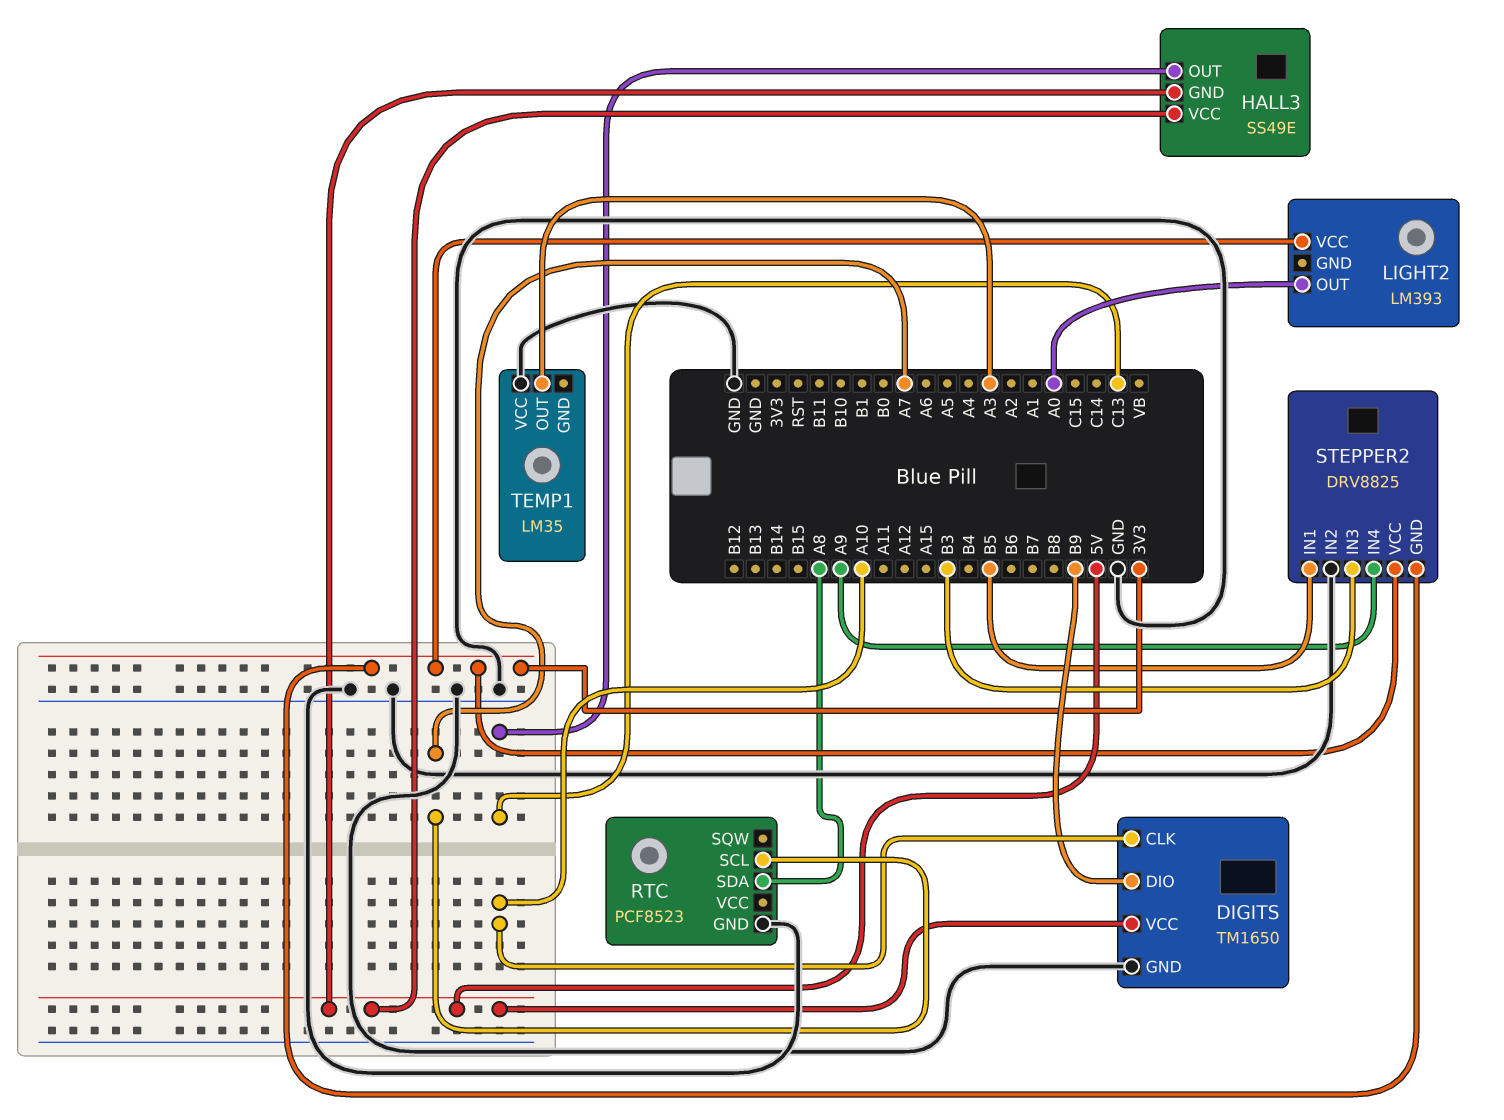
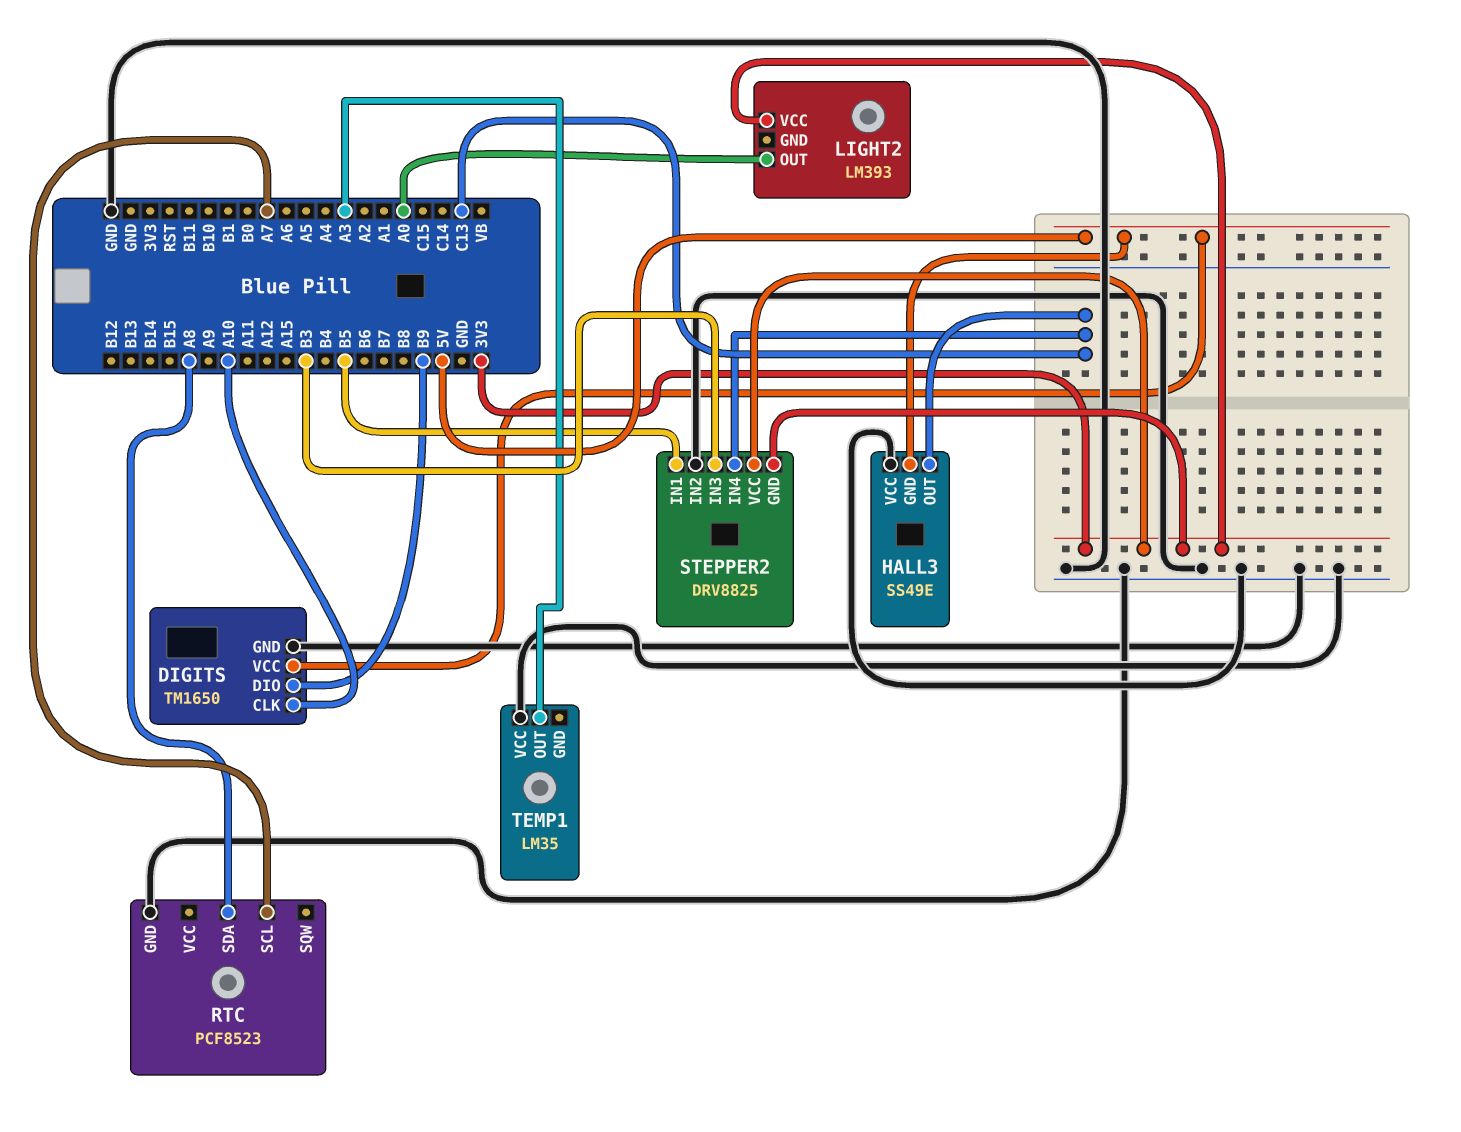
HALL3 pin VCC: 5V -> GND
STEPPER2 pin IN4: A9 -> C13

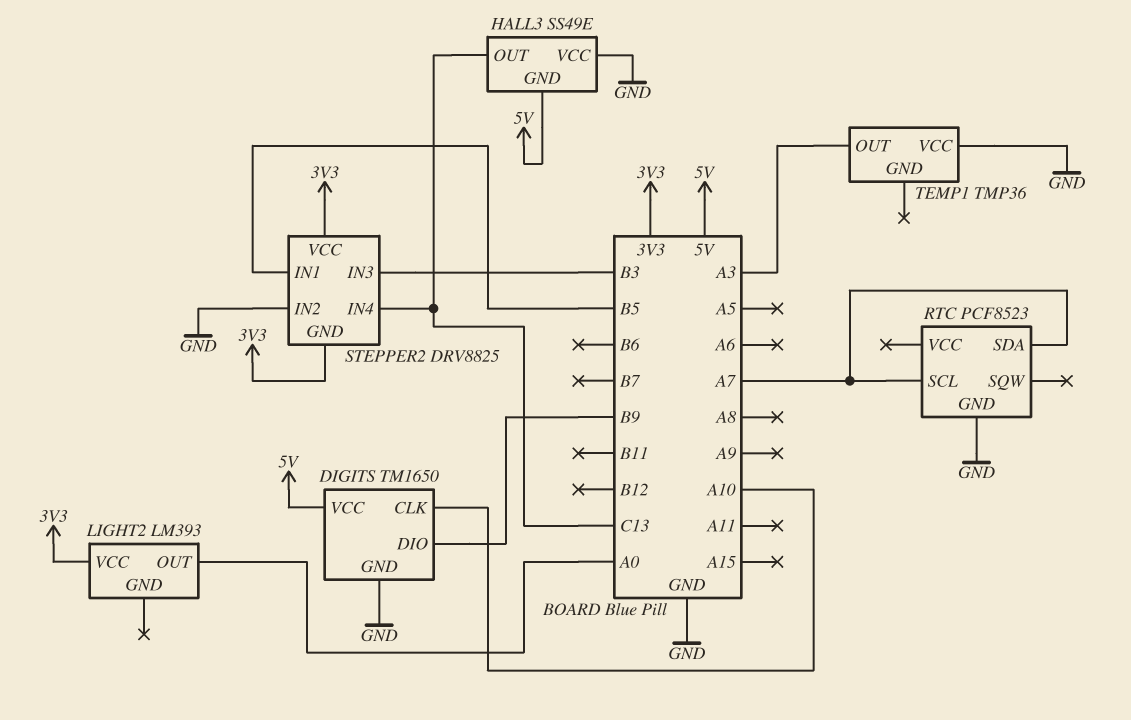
RTC pin SDA: A8 -> A7
TEMP1: LM35 -> TMP36

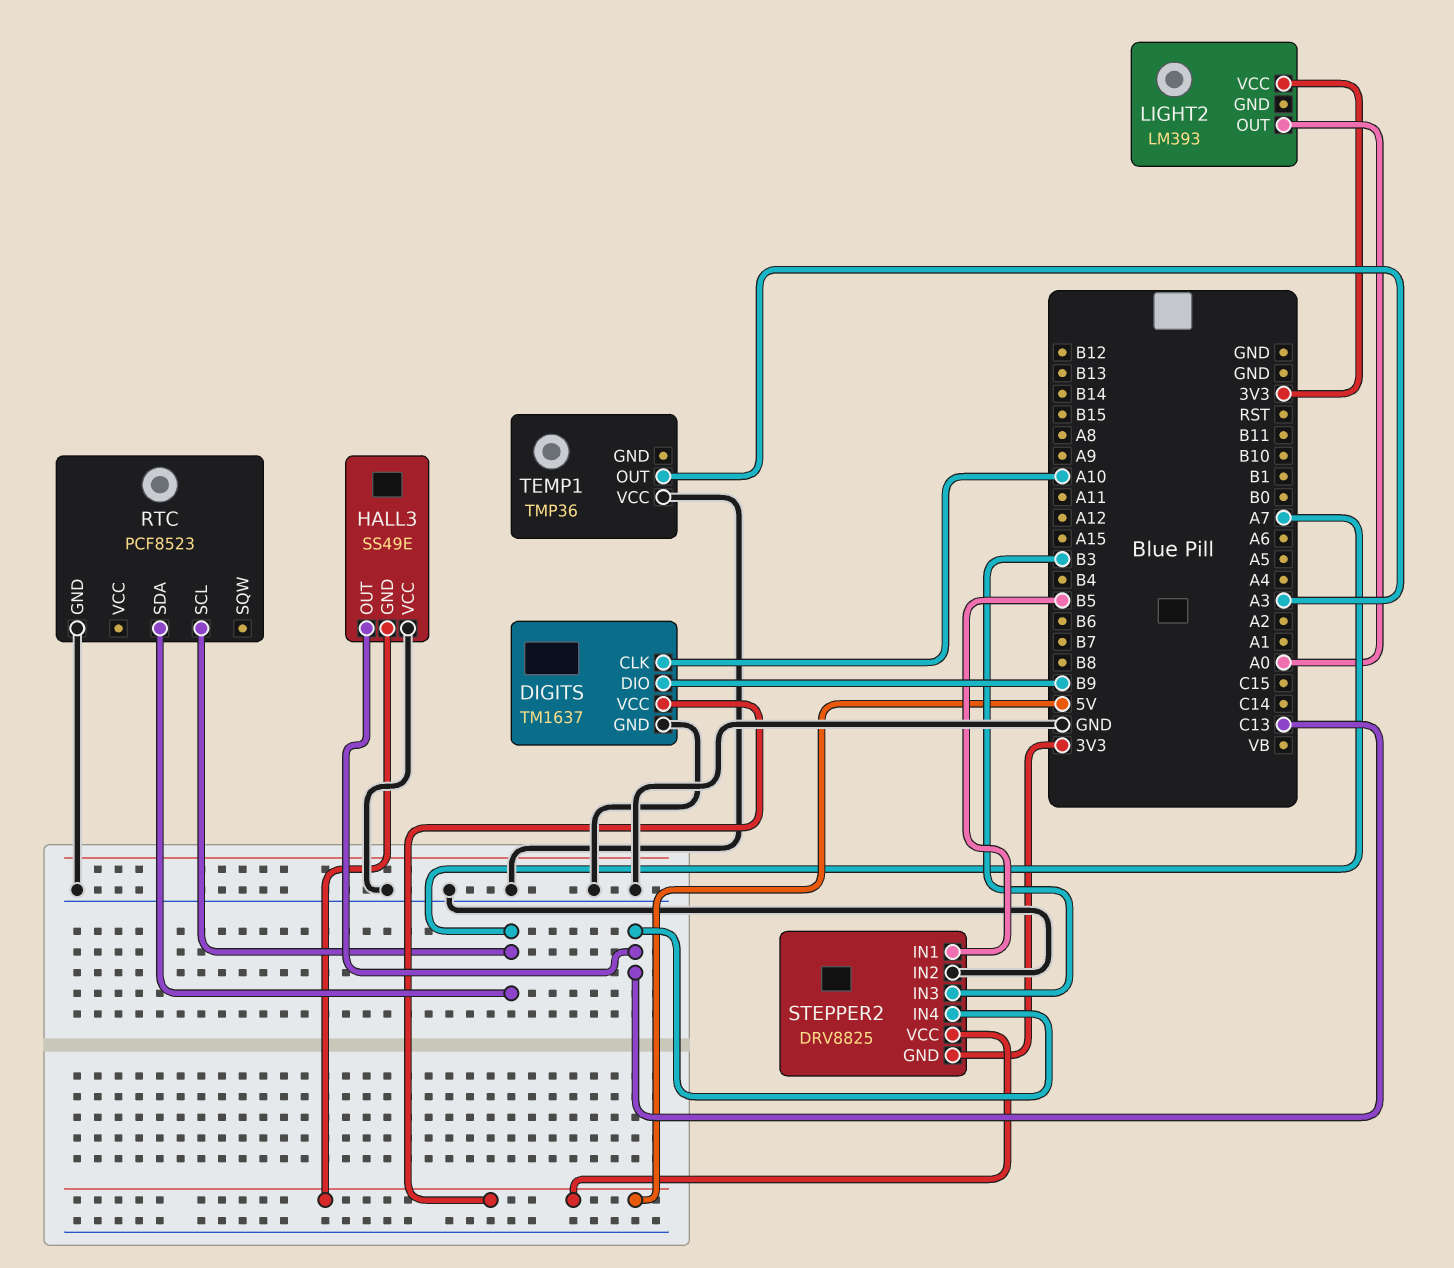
DIGITS: TM1650 -> TM1637
STEPPER2 pin VCC: 3V3 -> 5V

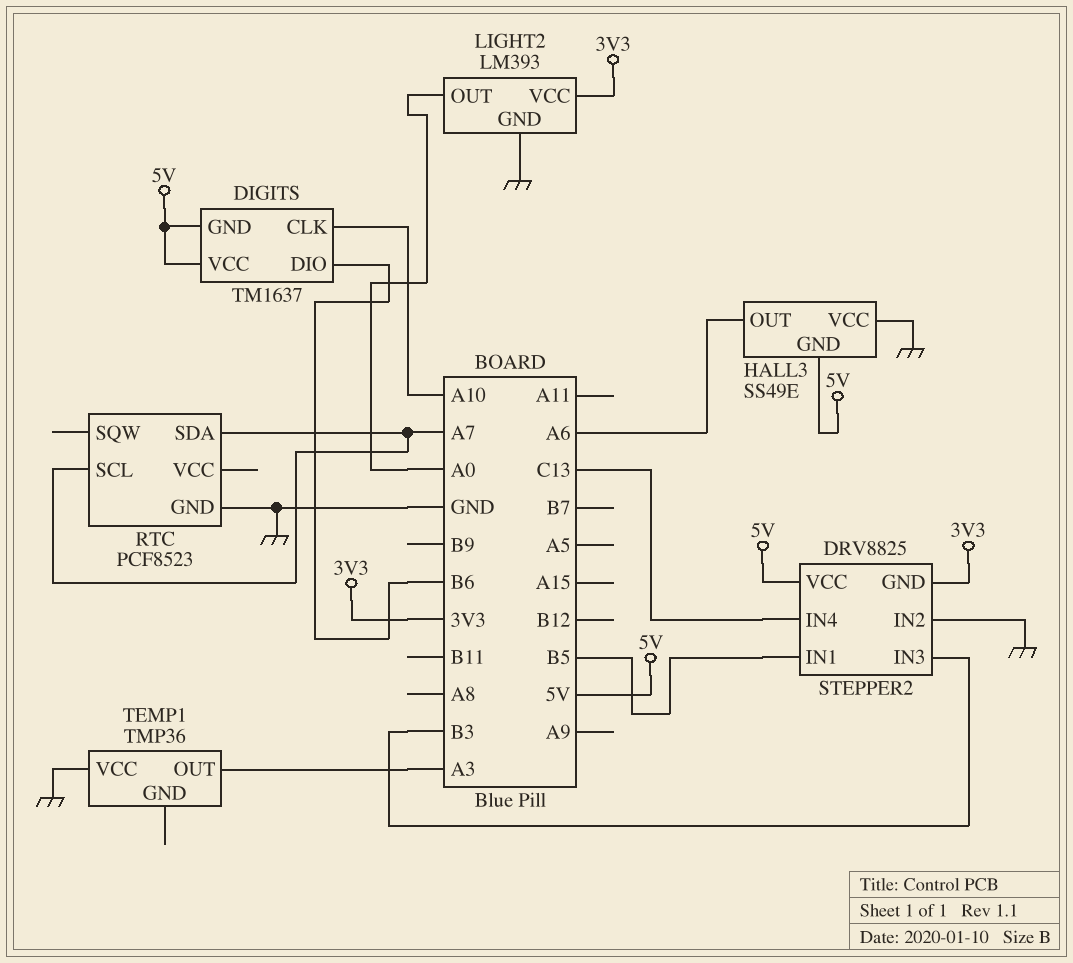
DIGITS pin DIO: B9 -> B6
DIGITS pin GND: GND -> 5V
HALL3 pin OUT: C13 -> A6
LIGHT2 pin GND: none -> GND

